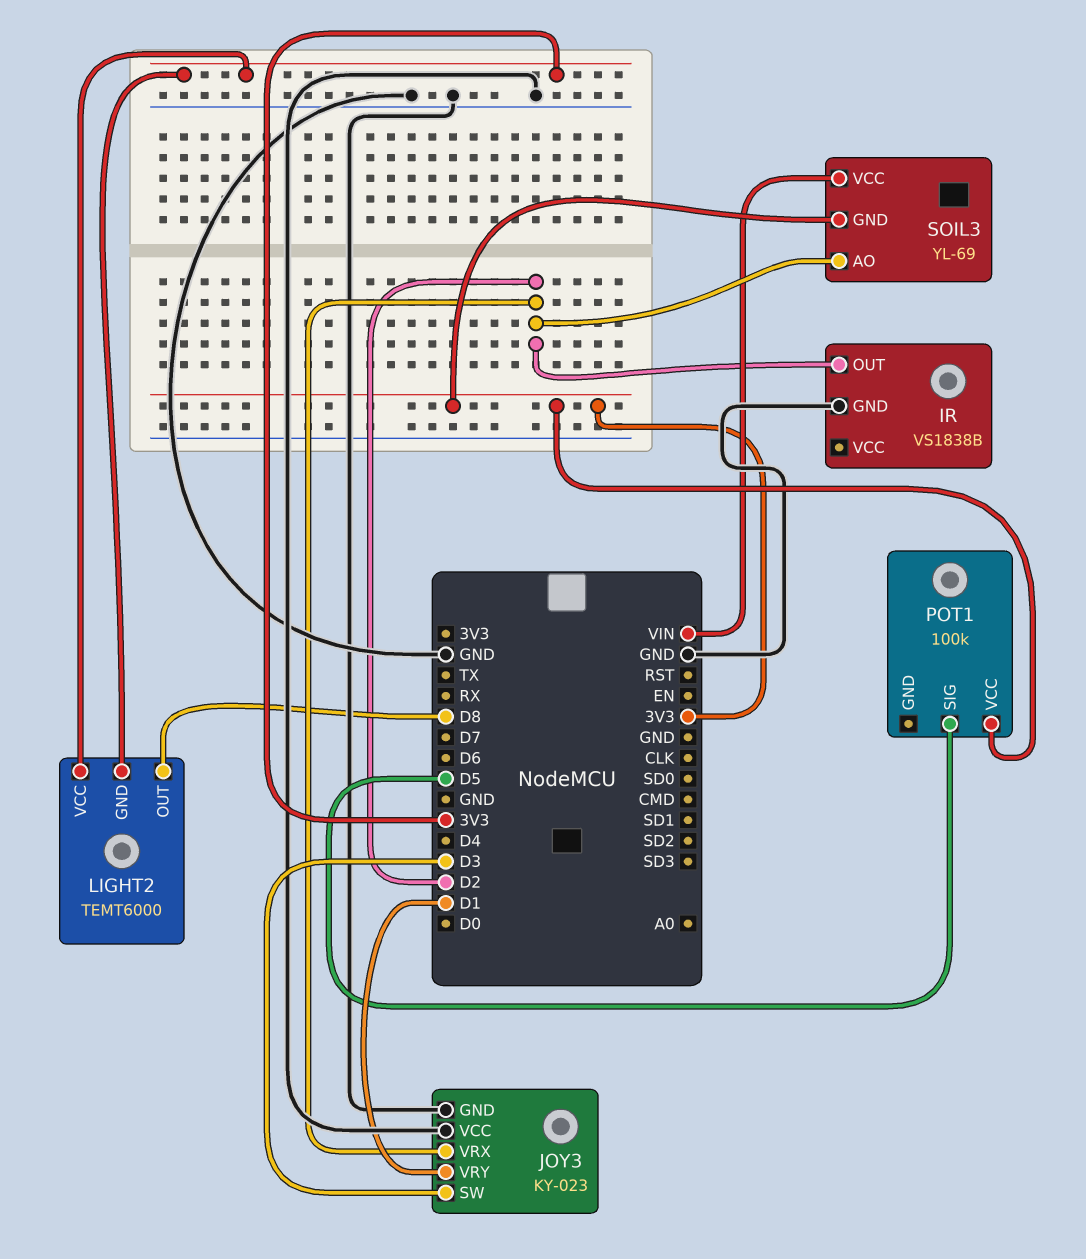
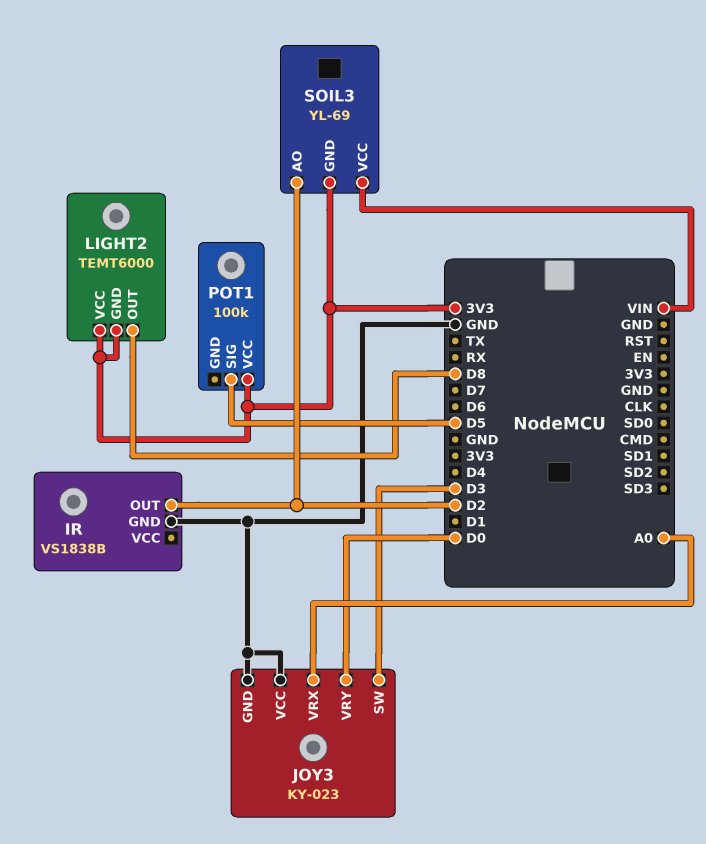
JOY3 pin VRX: D2 -> A0
JOY3 pin VRY: D1 -> D0

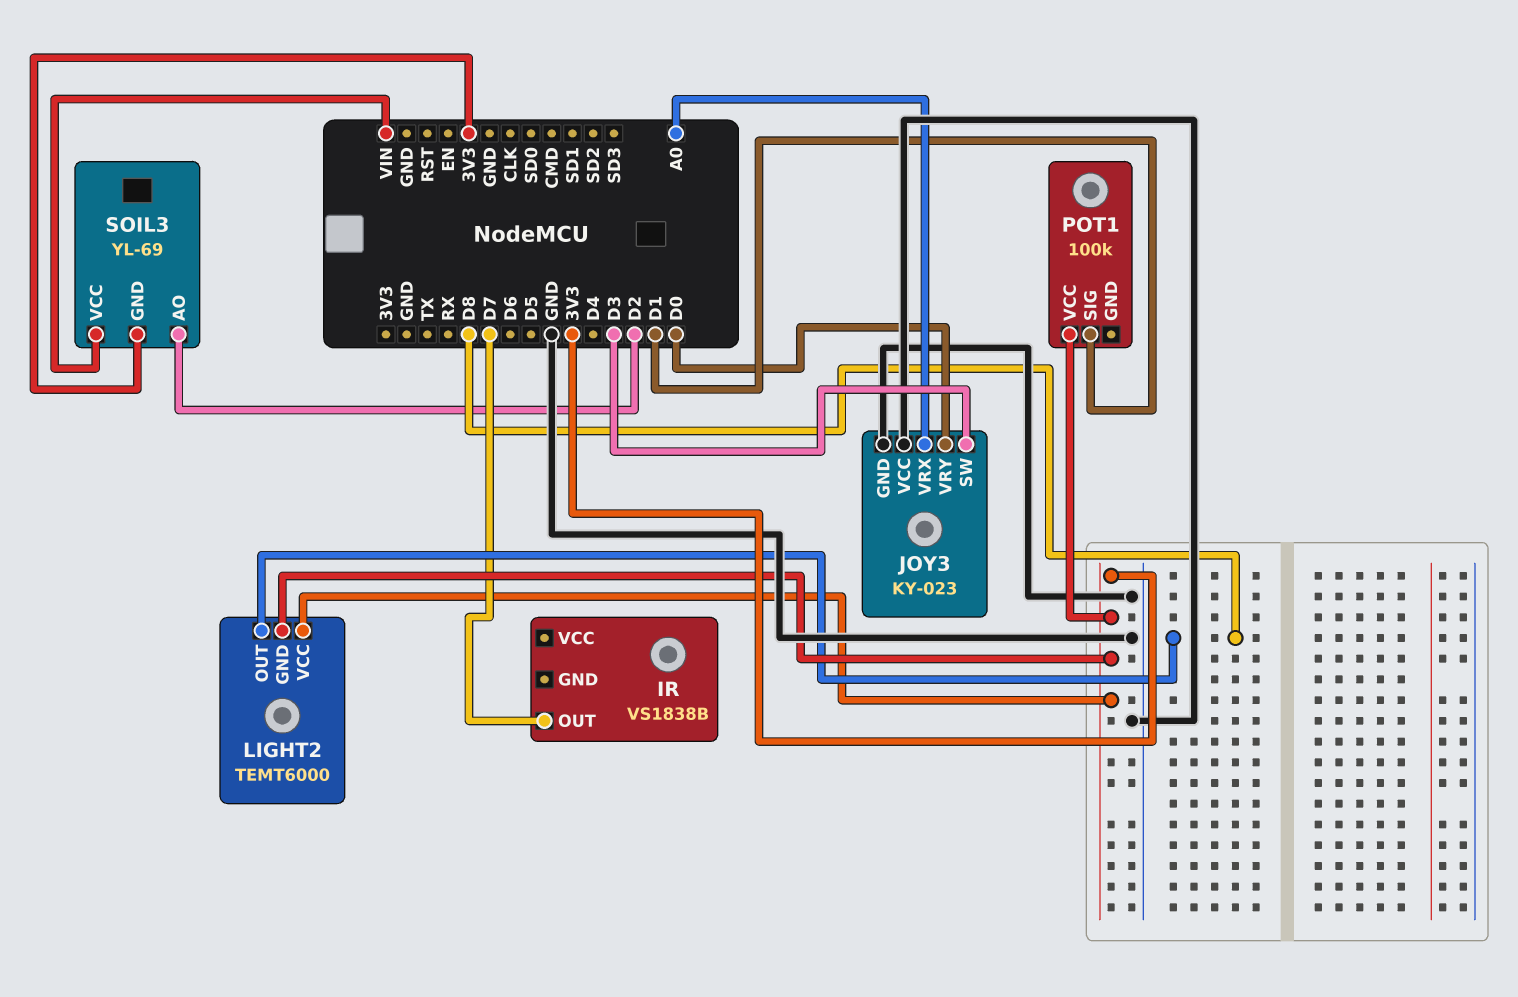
IR pin GND: GND -> none
IR pin OUT: D2 -> D7
POT1 pin SIG: D5 -> D1

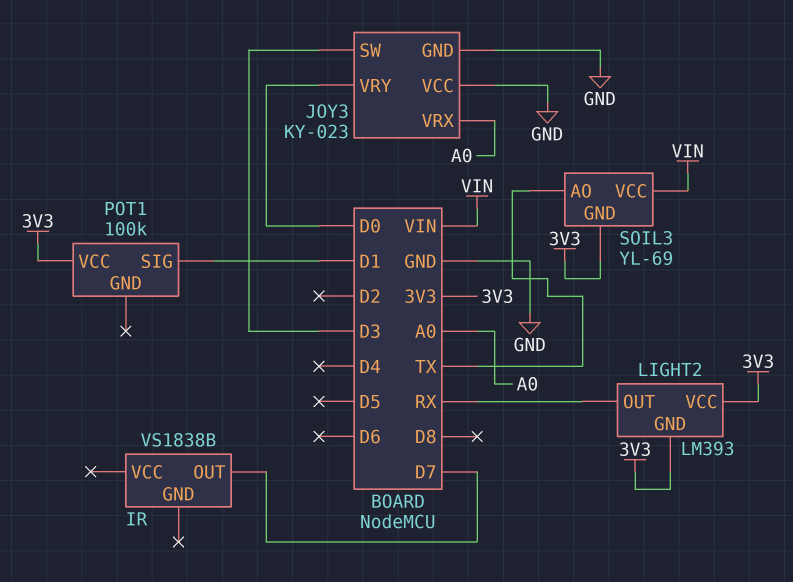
LIGHT2: TEMT6000 -> LM393
LIGHT2 pin OUT: D8 -> RX
SOIL3 pin AO: D2 -> TX

